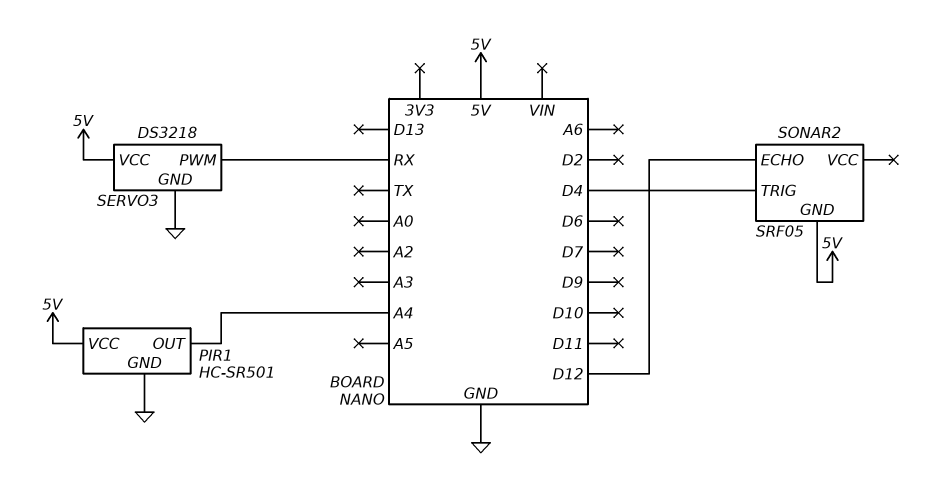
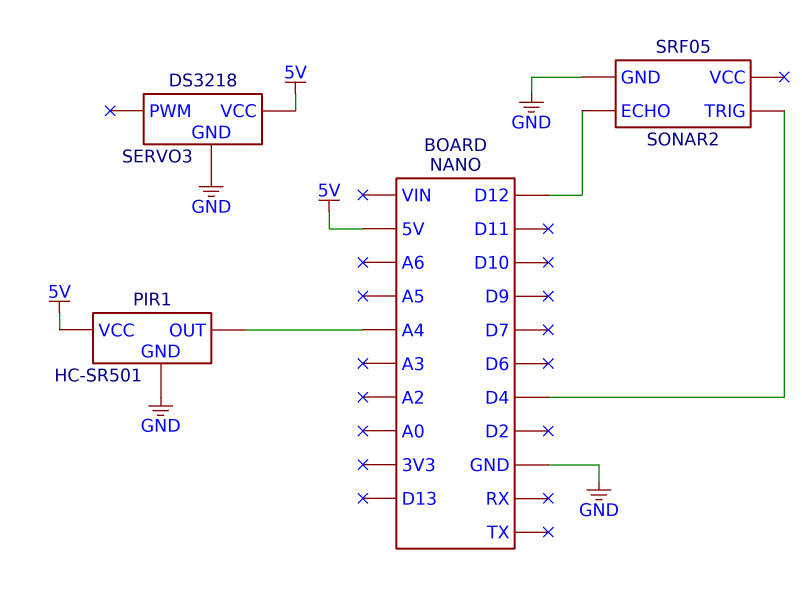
SERVO3 pin PWM: RX -> none
SONAR2 pin GND: 5V -> GND

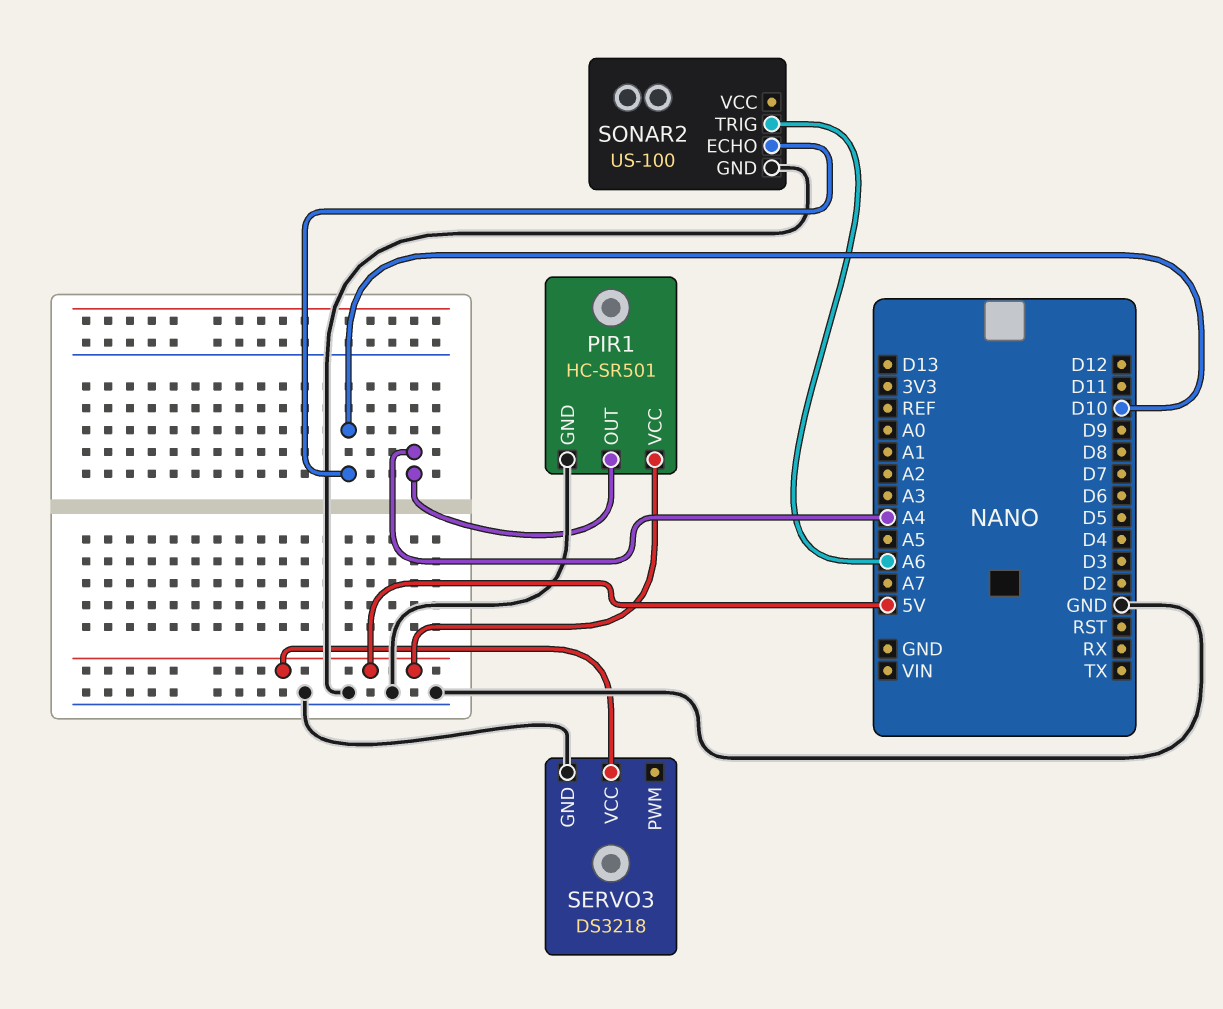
SONAR2: SRF05 -> US-100
SONAR2 pin ECHO: D12 -> D10
SONAR2 pin TRIG: D4 -> A6

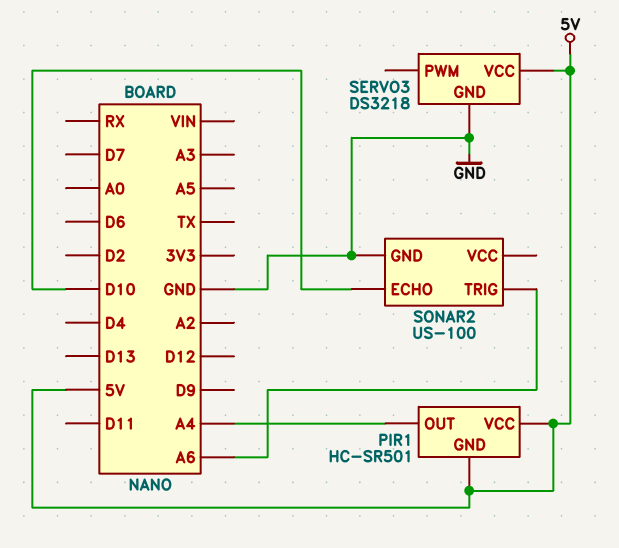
PIR1 pin GND: GND -> 5V

